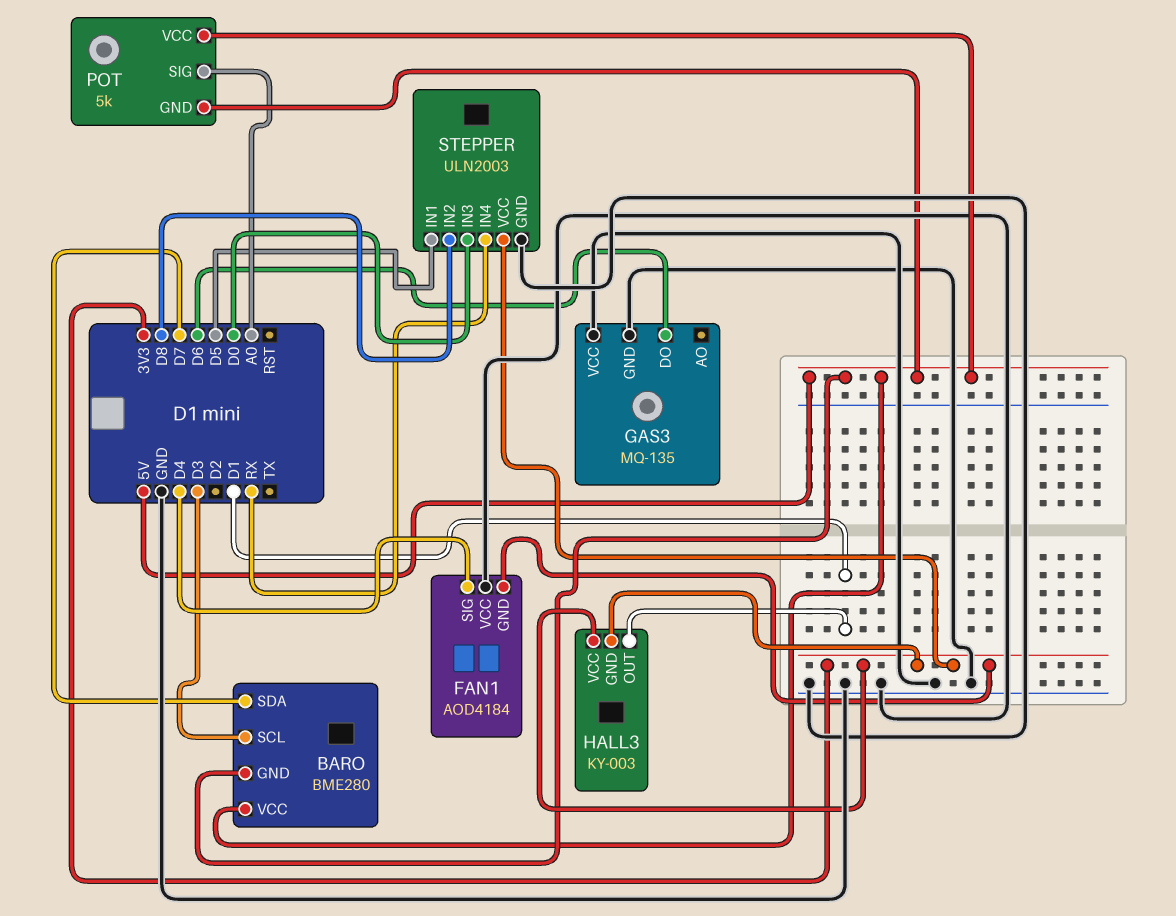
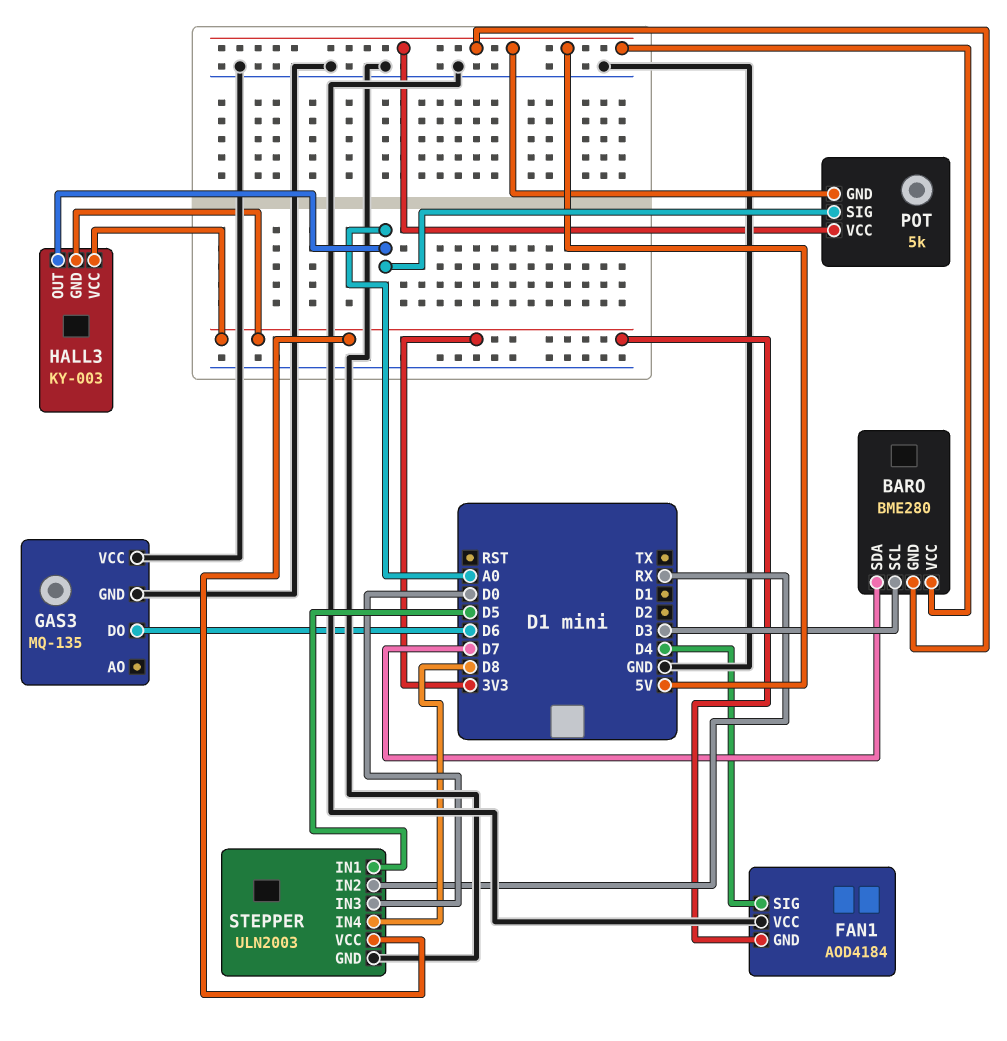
HALL3 pin OUT: D1 -> A0
STEPPER pin IN2: D8 -> RX
STEPPER pin IN4: RX -> D8

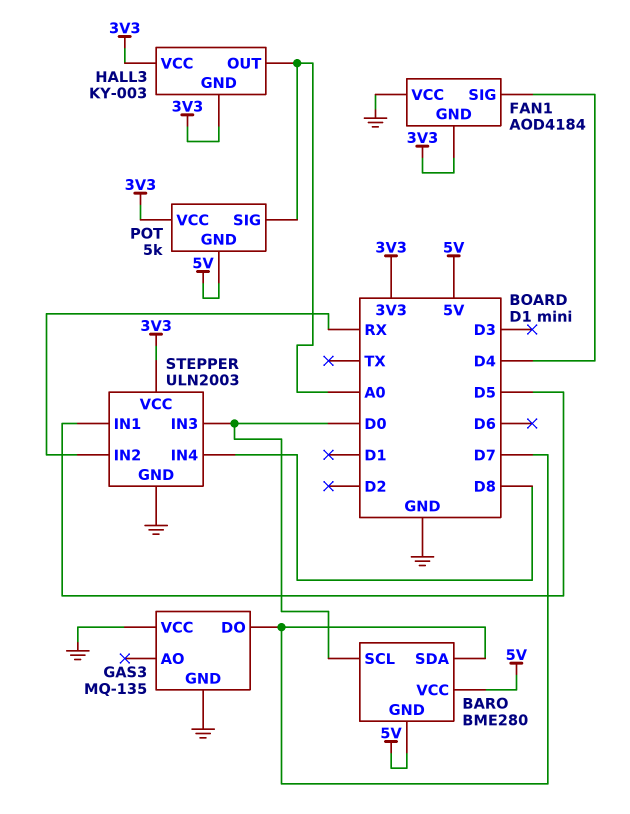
BARO pin SCL: D3 -> D0
GAS3 pin DO: D6 -> D7
POT pin VCC: 5V -> 3V3

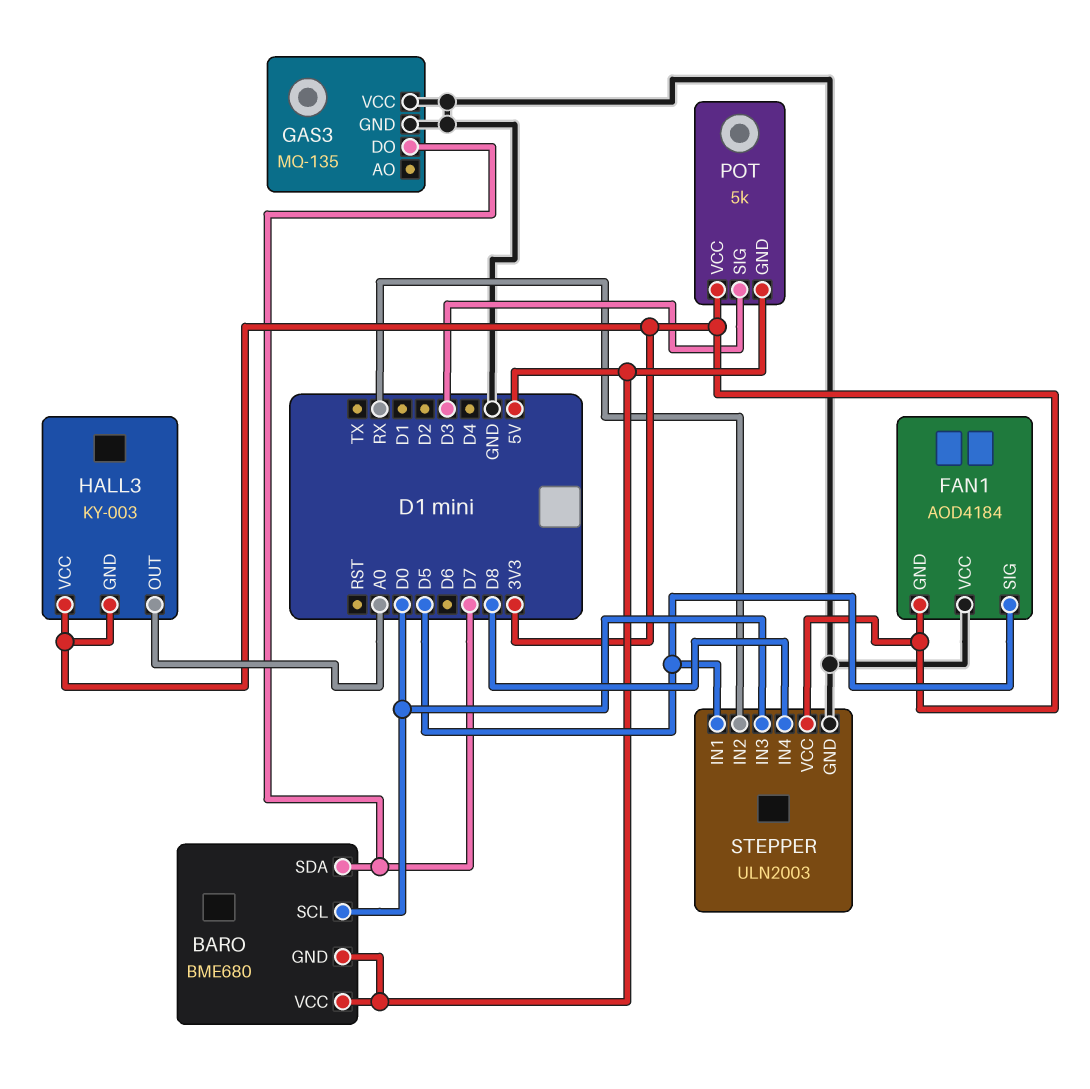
BARO: BME280 -> BME680
FAN1 pin SIG: D4 -> D5
POT pin SIG: A0 -> D3

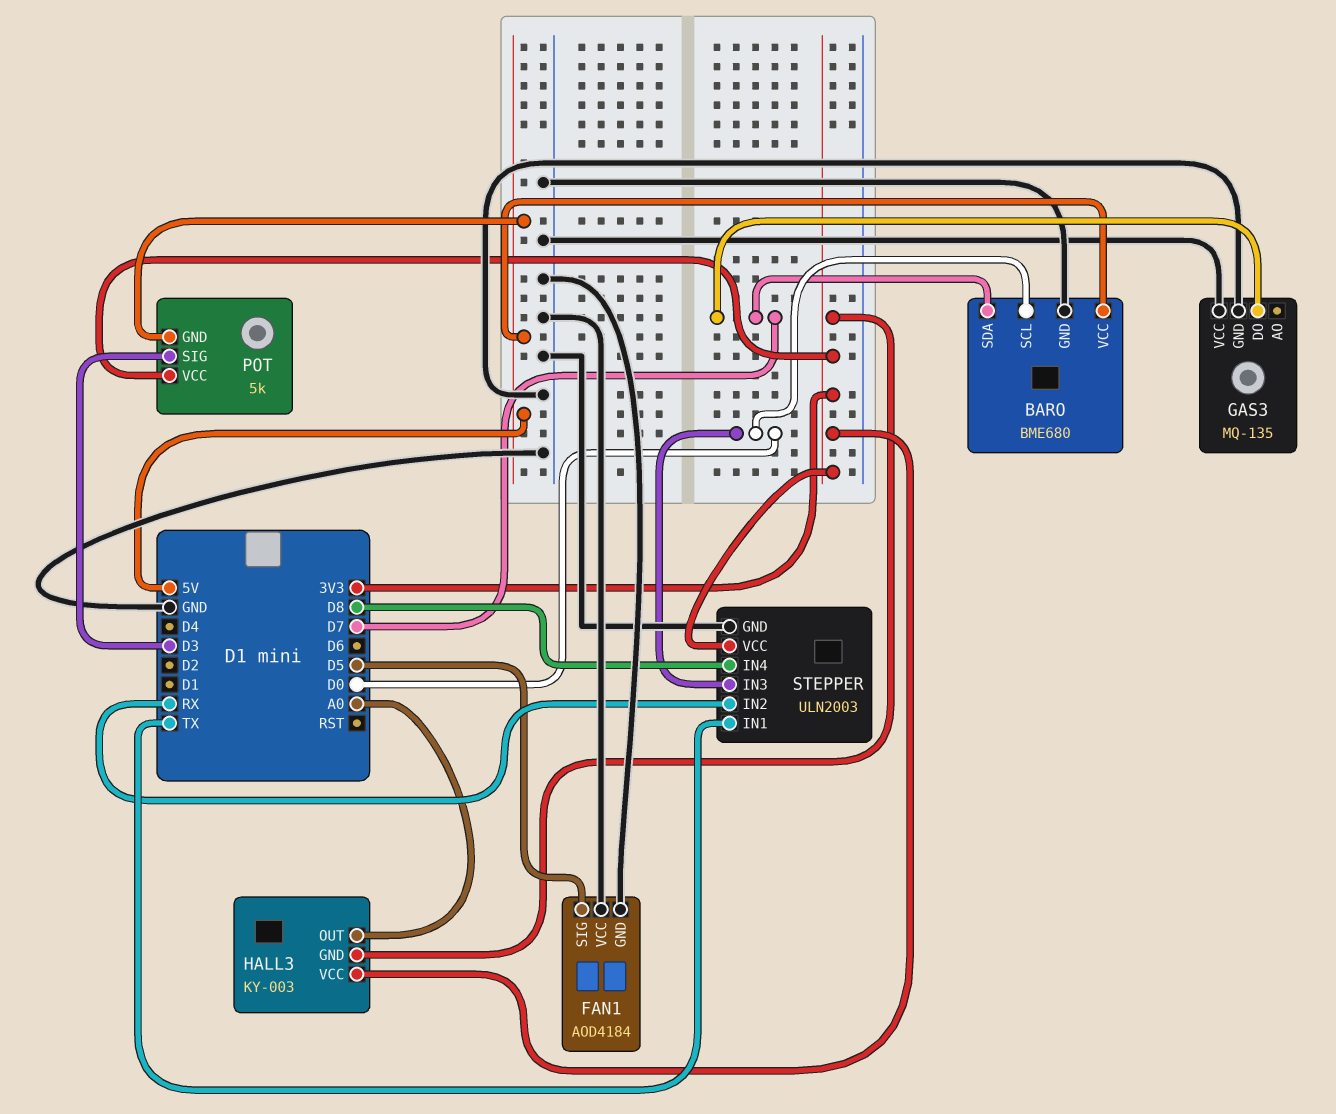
BARO pin GND: 5V -> GND
FAN1 pin GND: 3V3 -> GND
STEPPER pin IN1: D5 -> TX

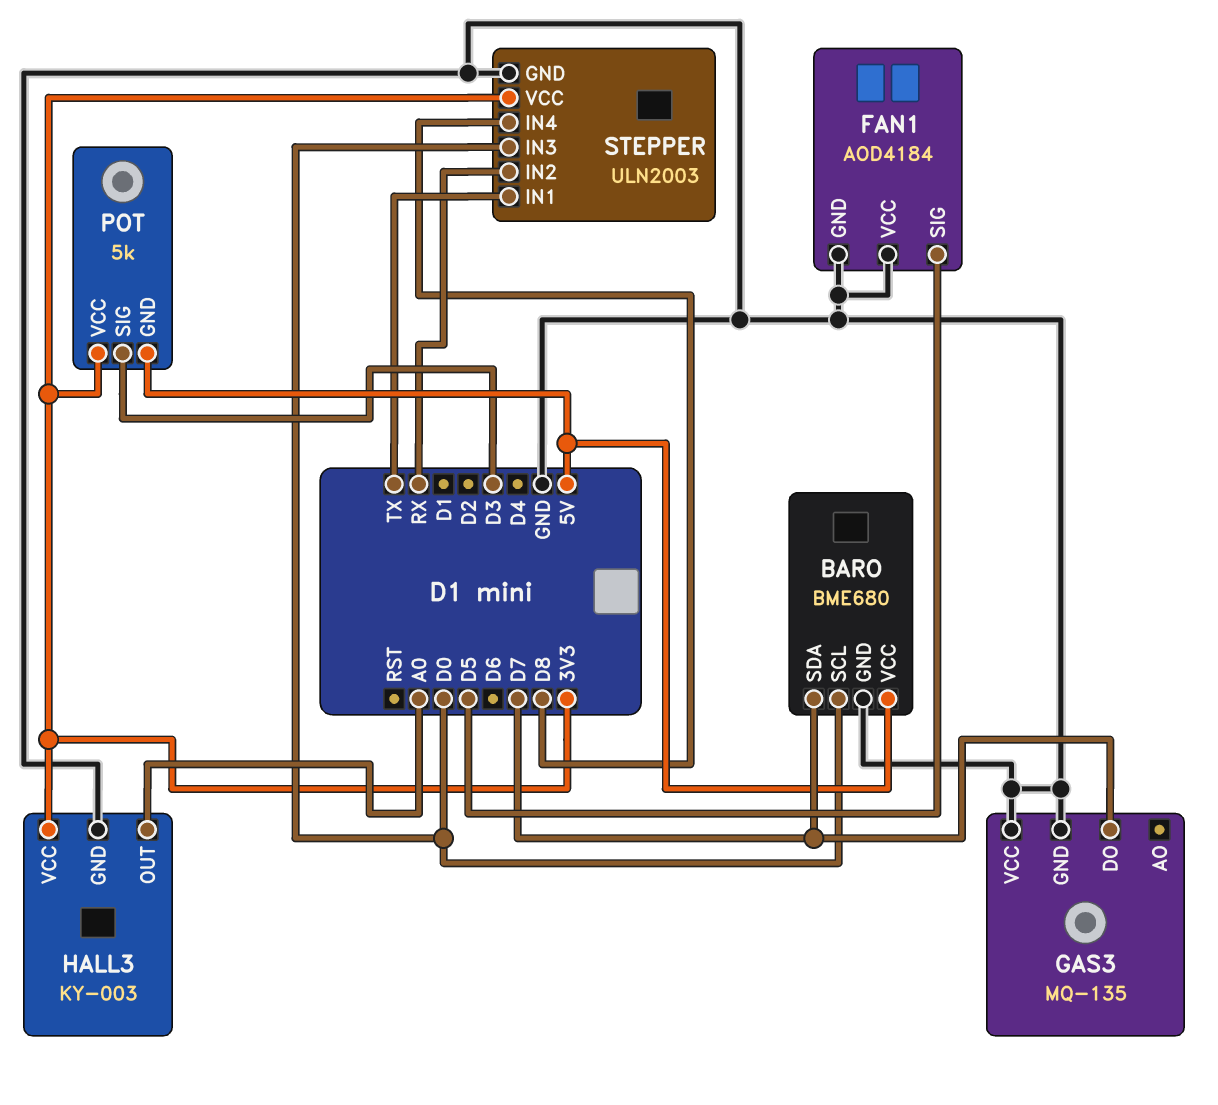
HALL3 pin GND: 3V3 -> GND

